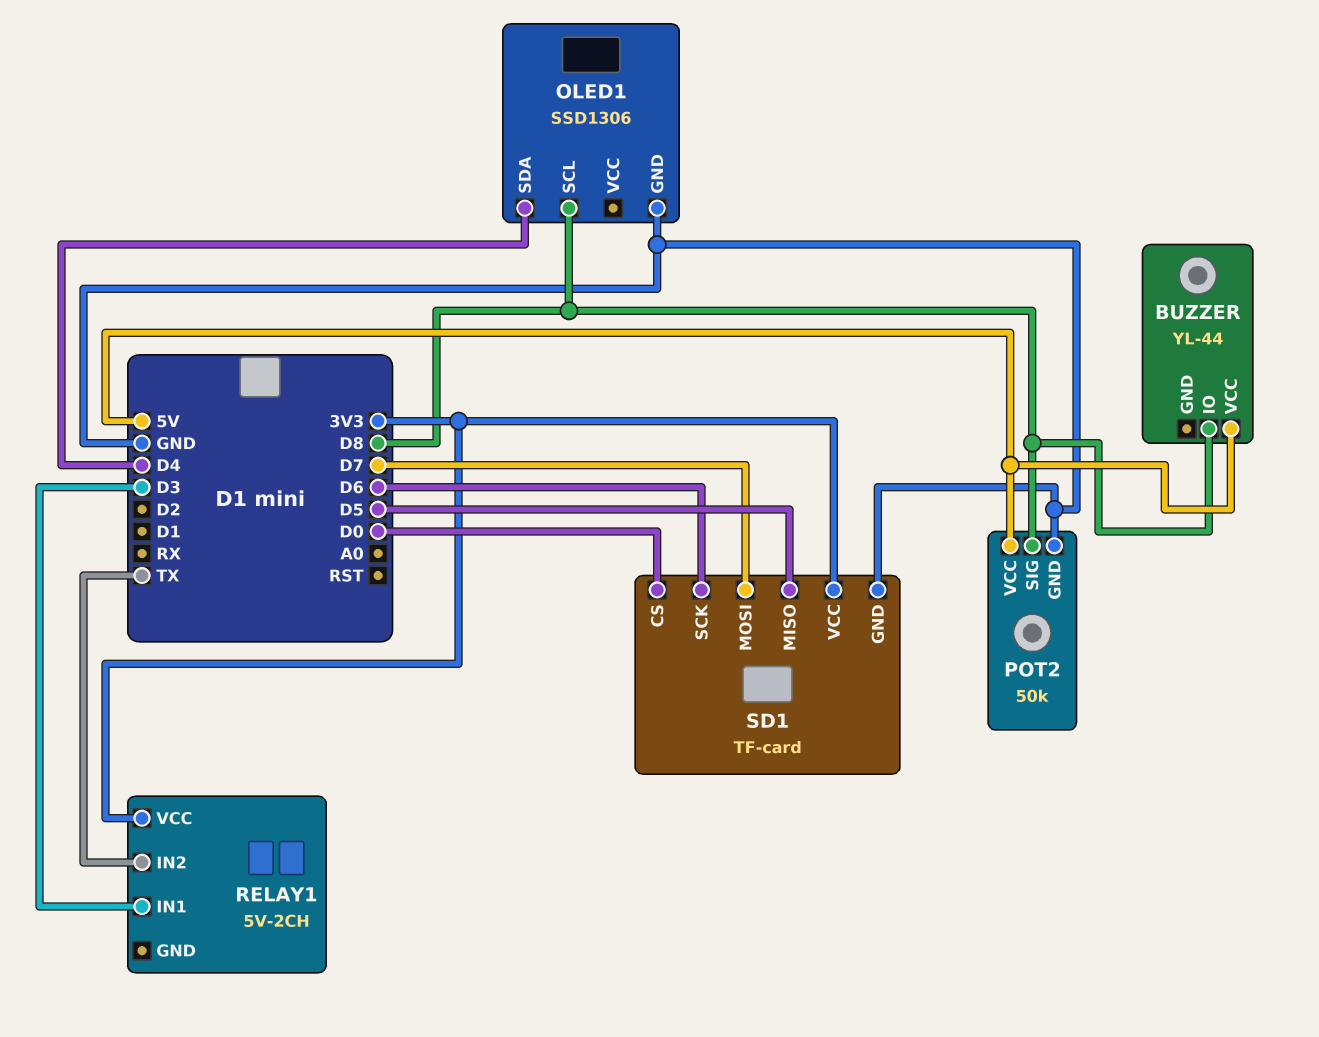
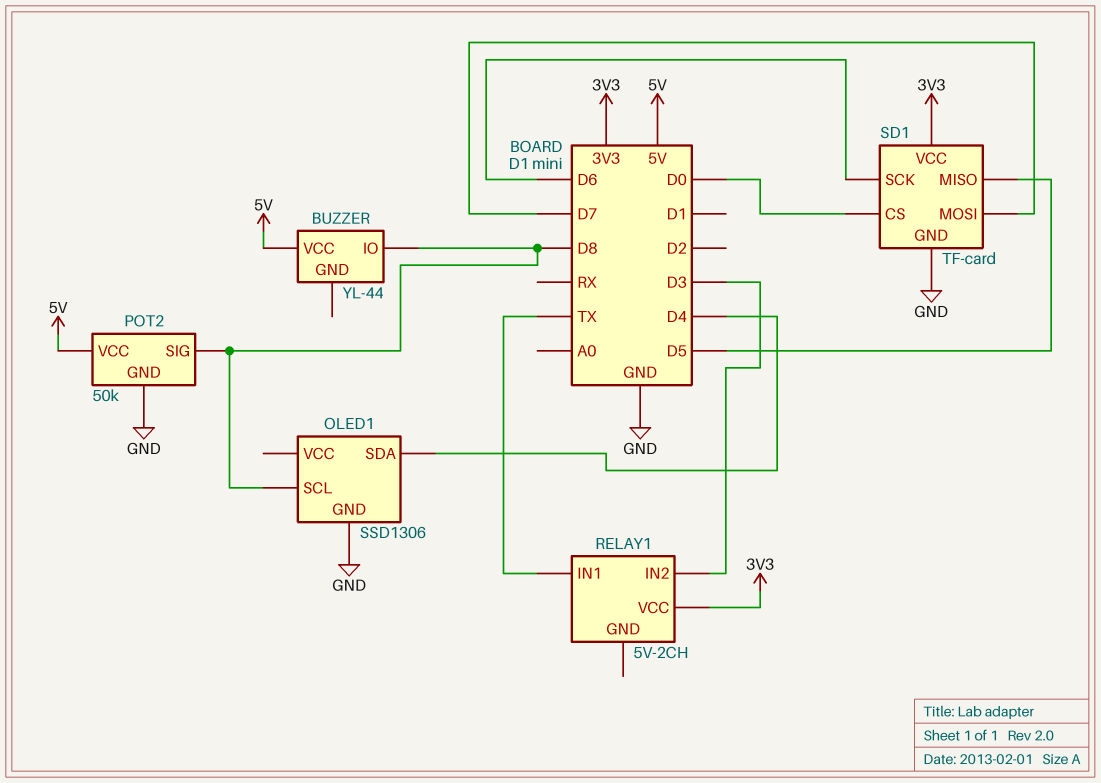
RELAY1 pin IN1: D3 -> TX
RELAY1 pin IN2: TX -> D3

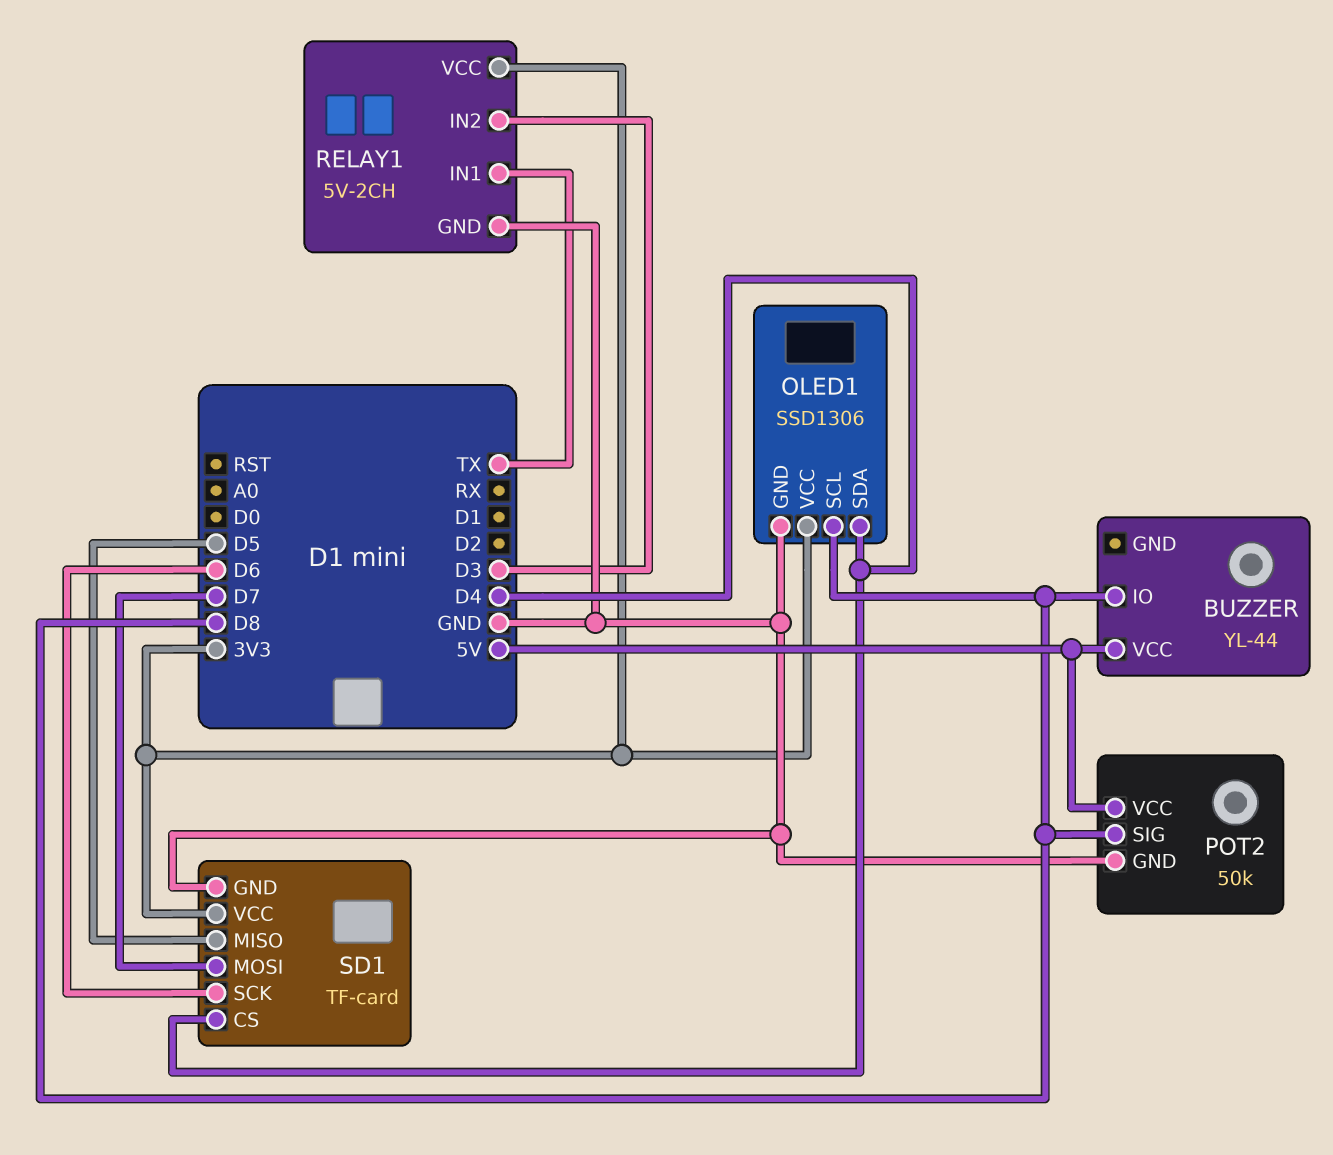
OLED1 pin VCC: none -> 3V3
RELAY1 pin GND: none -> GND
SD1 pin CS: D0 -> D4

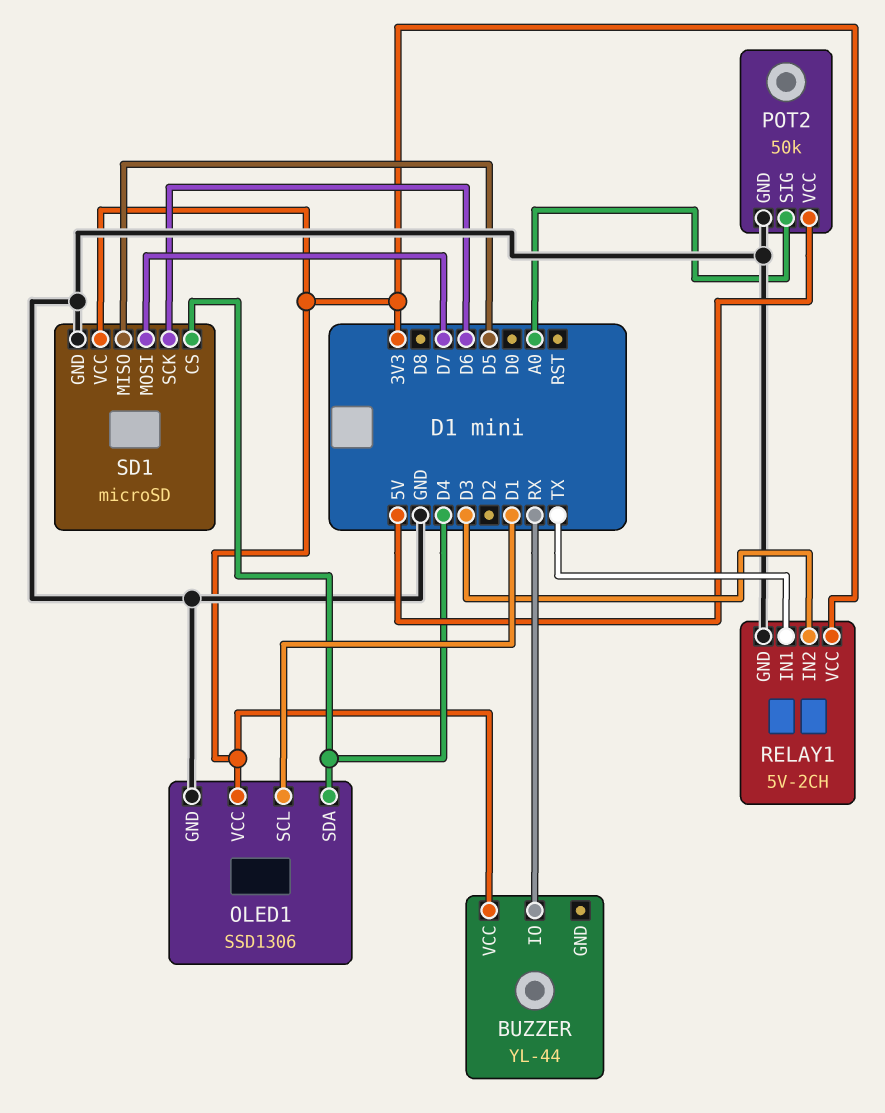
BUZZER pin IO: D8 -> RX
BUZZER pin VCC: 5V -> 3V3
OLED1 pin SCL: D8 -> D1
POT2 pin SIG: D8 -> A0
SD1: TF-card -> microSD

